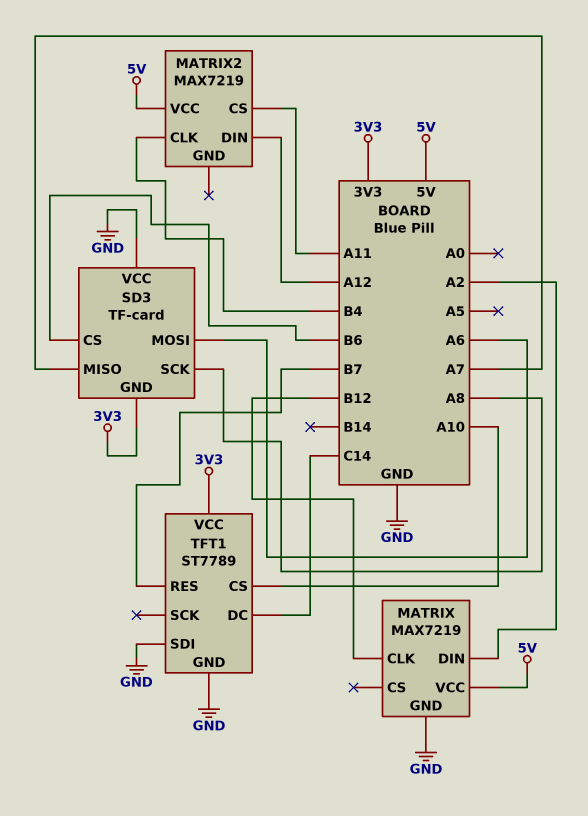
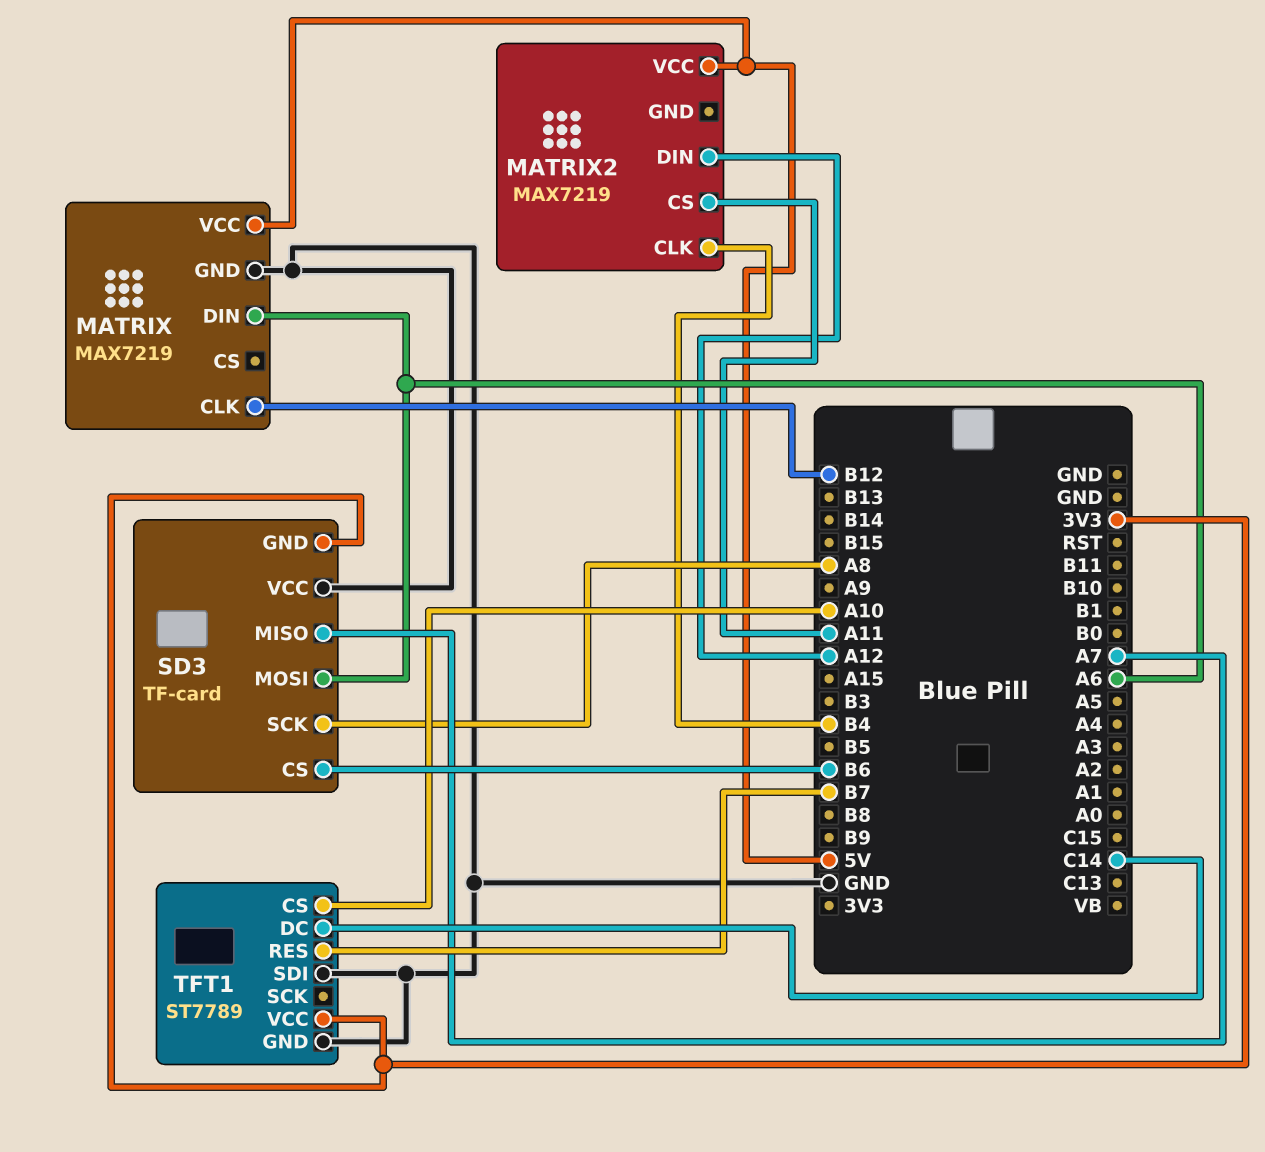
MATRIX pin DIN: A2 -> A6

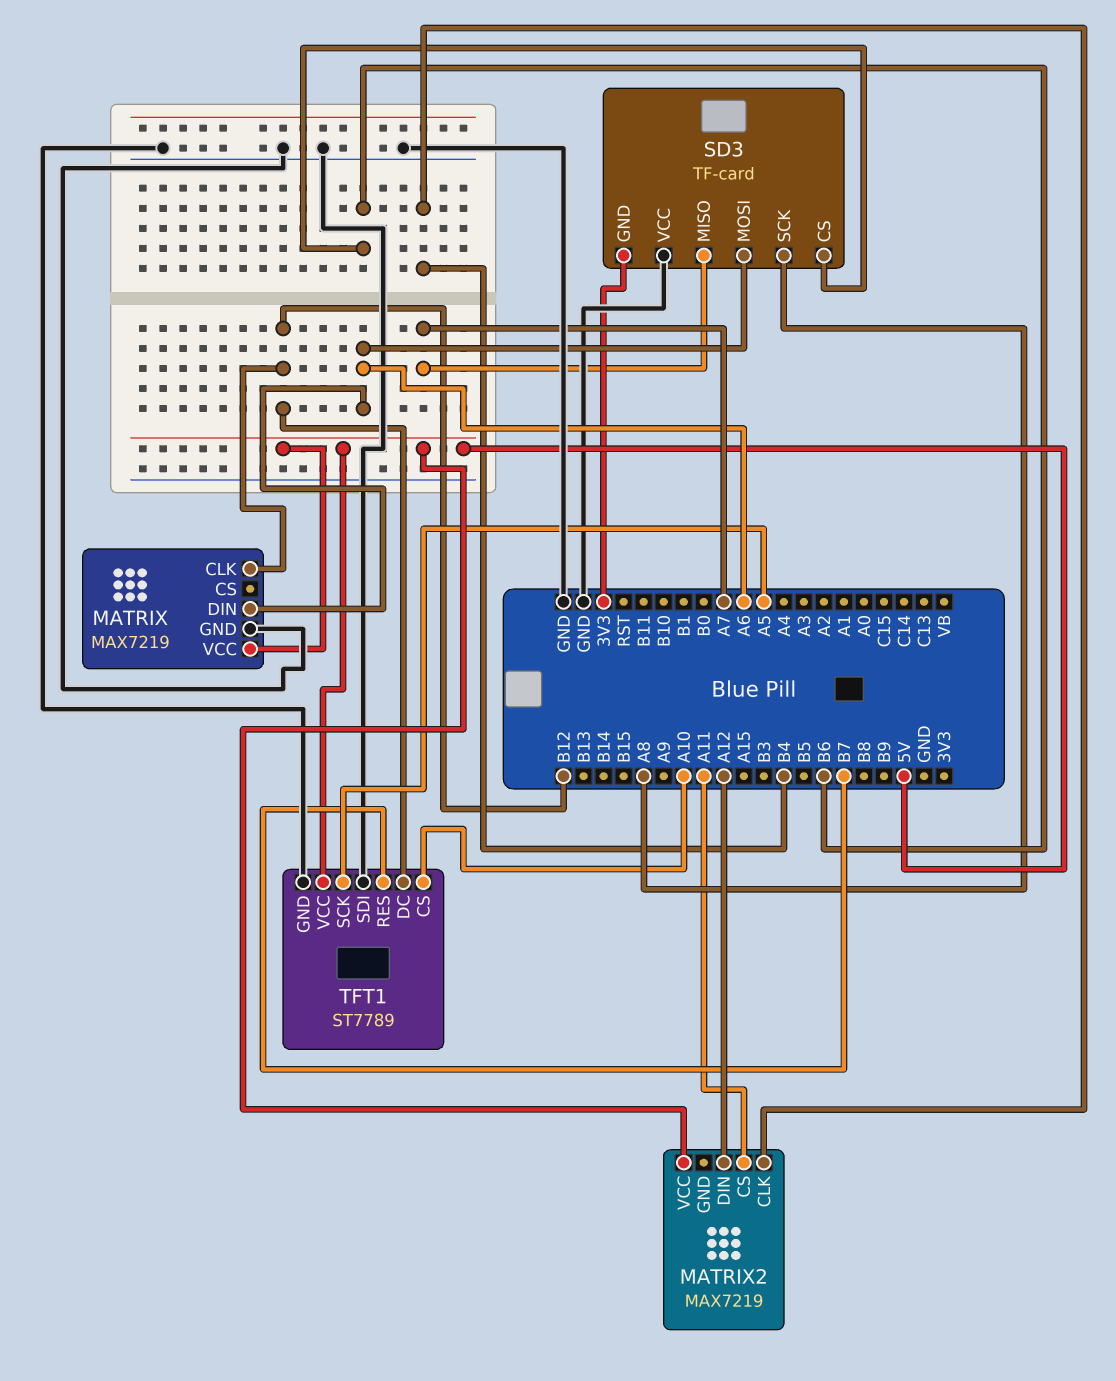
TFT1 pin DC: C14 -> B12
TFT1 pin SCK: none -> A5
TFT1 pin VCC: 3V3 -> 5V

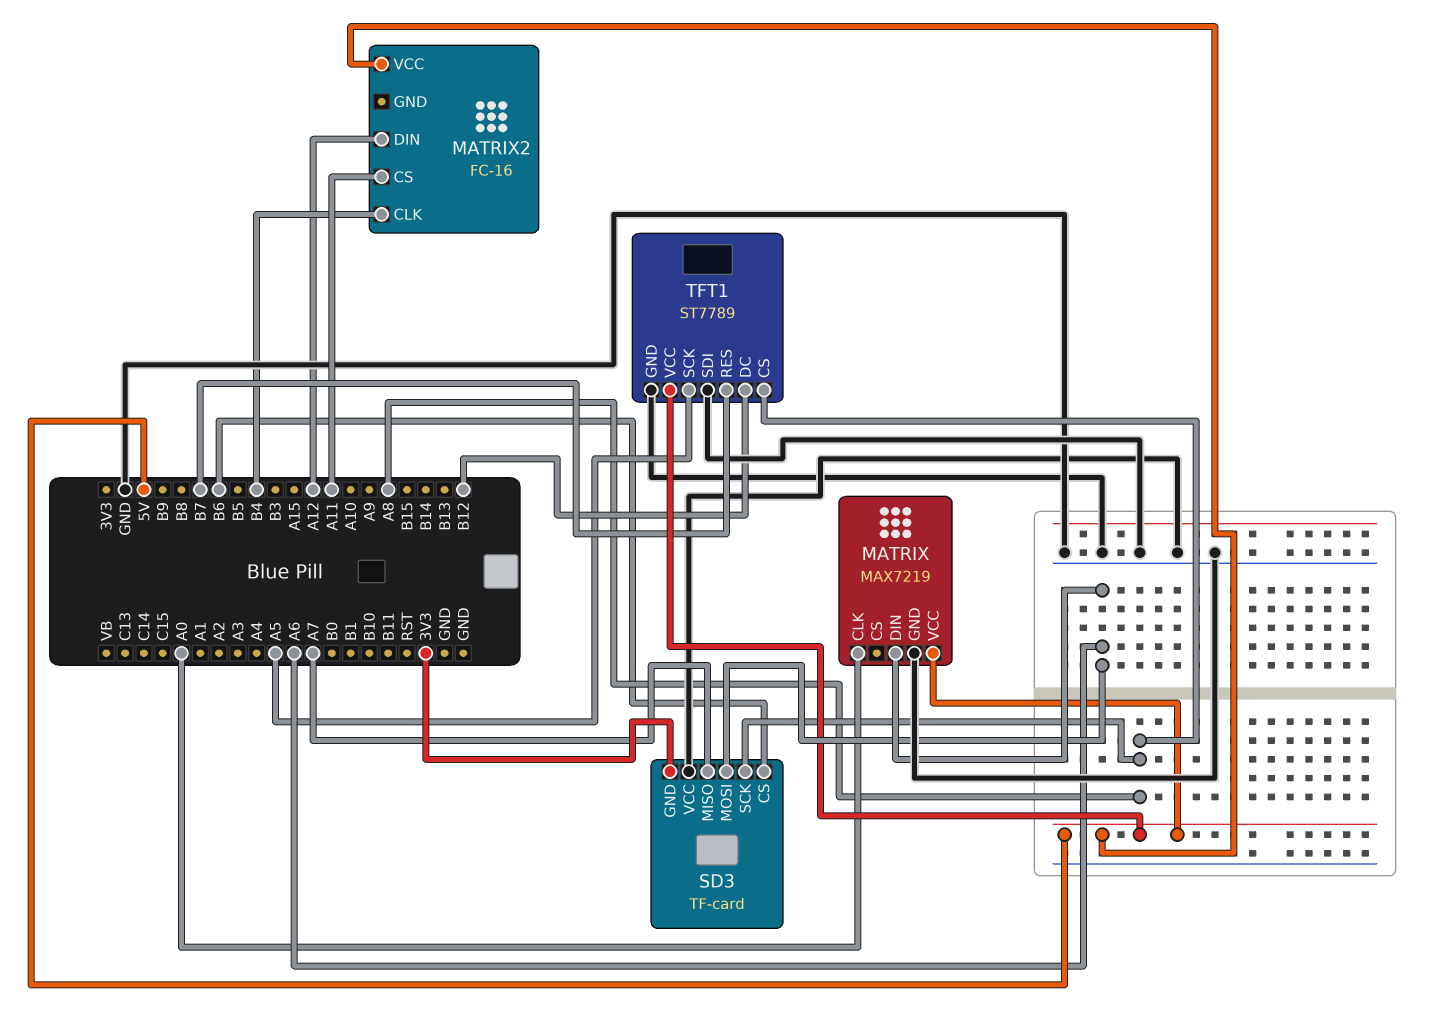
MATRIX pin CLK: B12 -> A0
MATRIX2: MAX7219 -> FC-16
TFT1 pin CS: A10 -> A8

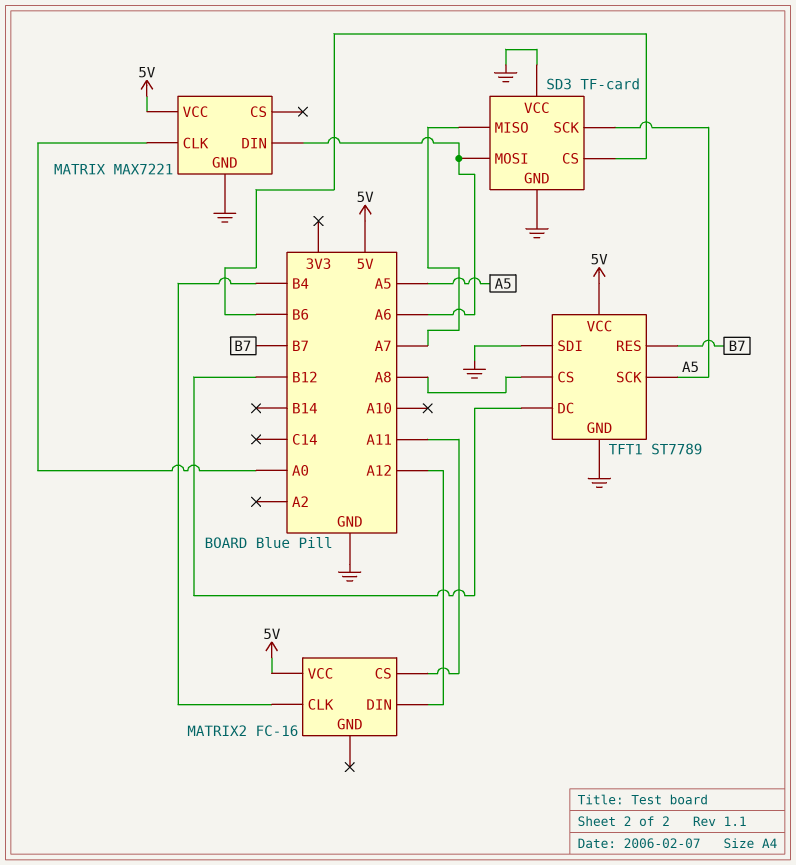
MATRIX: MAX7219 -> MAX7221
SD3 pin GND: 3V3 -> GND
SD3 pin SCK: A8 -> A5

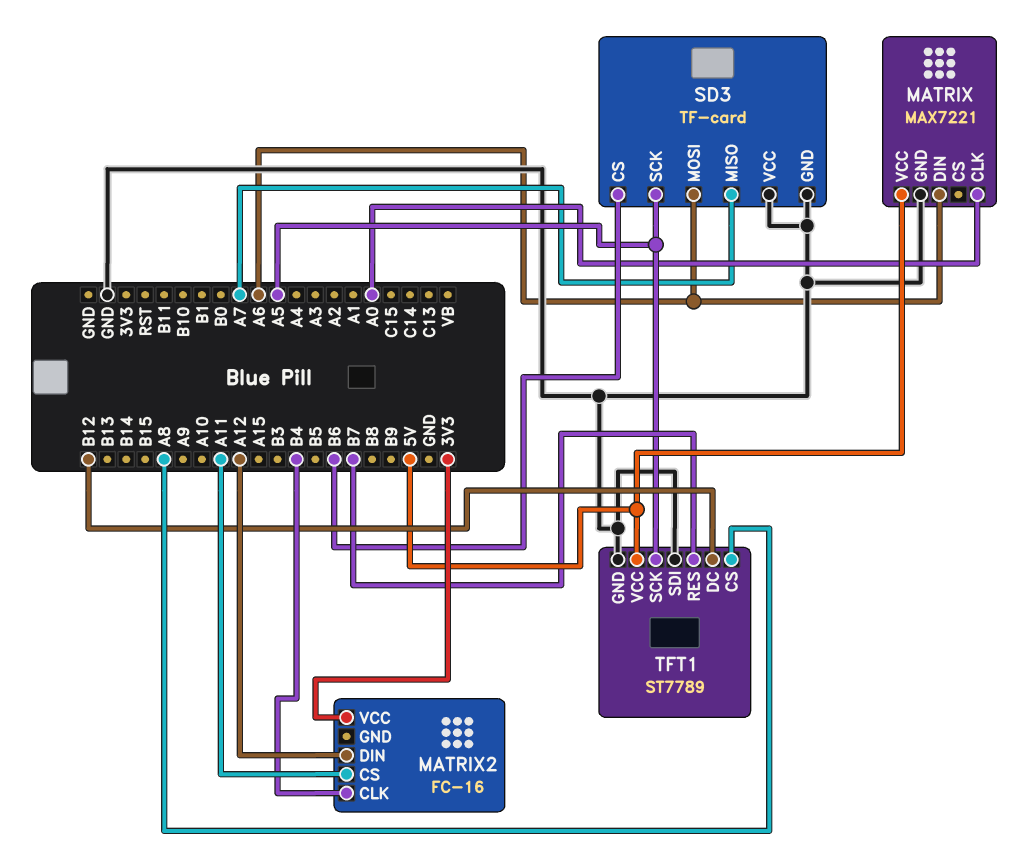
MATRIX2 pin VCC: 5V -> 3V3

